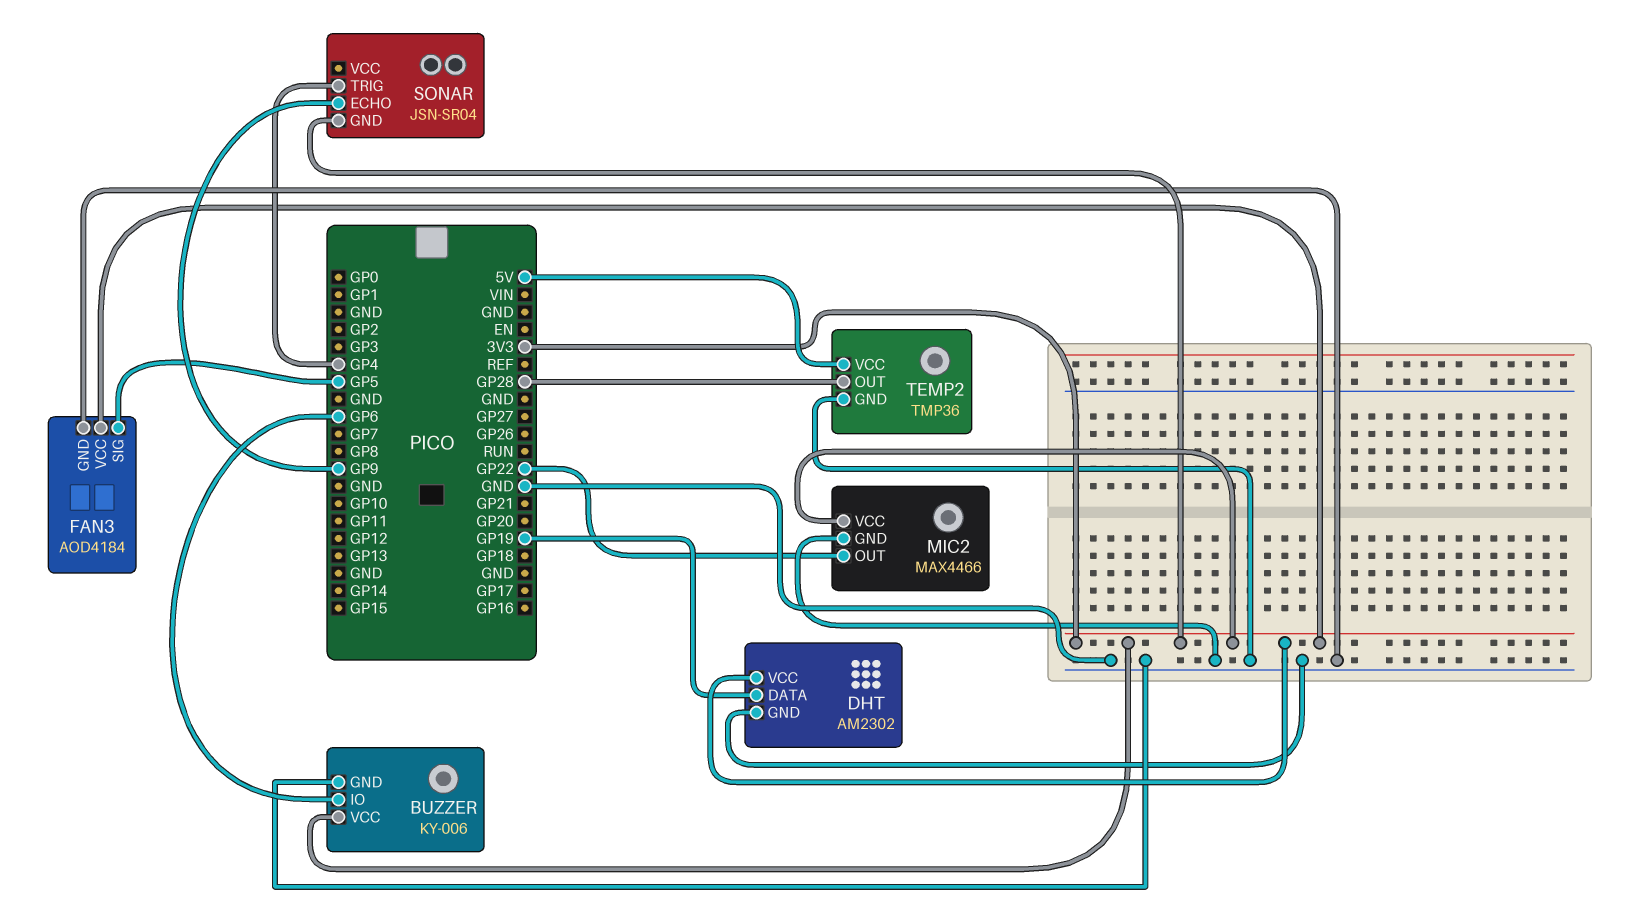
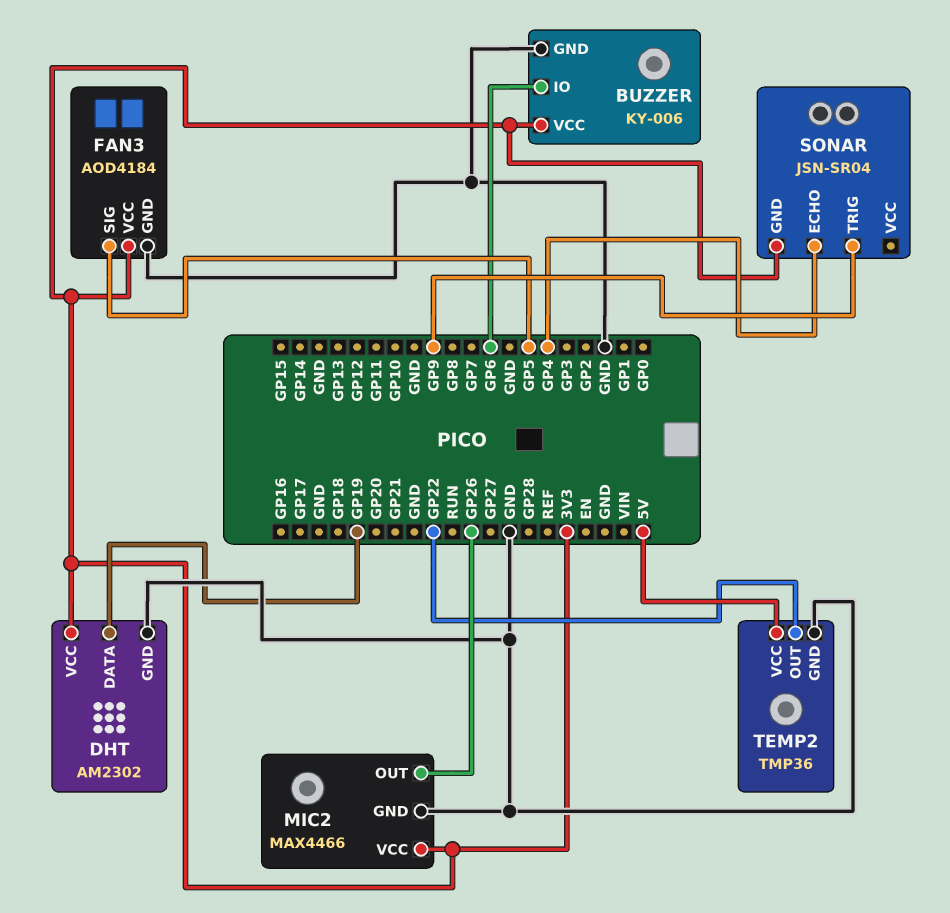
MIC2 pin OUT: GP22 -> GP26
SONAR pin ECHO: GP9 -> GP4
SONAR pin TRIG: GP4 -> GP9
TEMP2 pin OUT: GP28 -> GP22

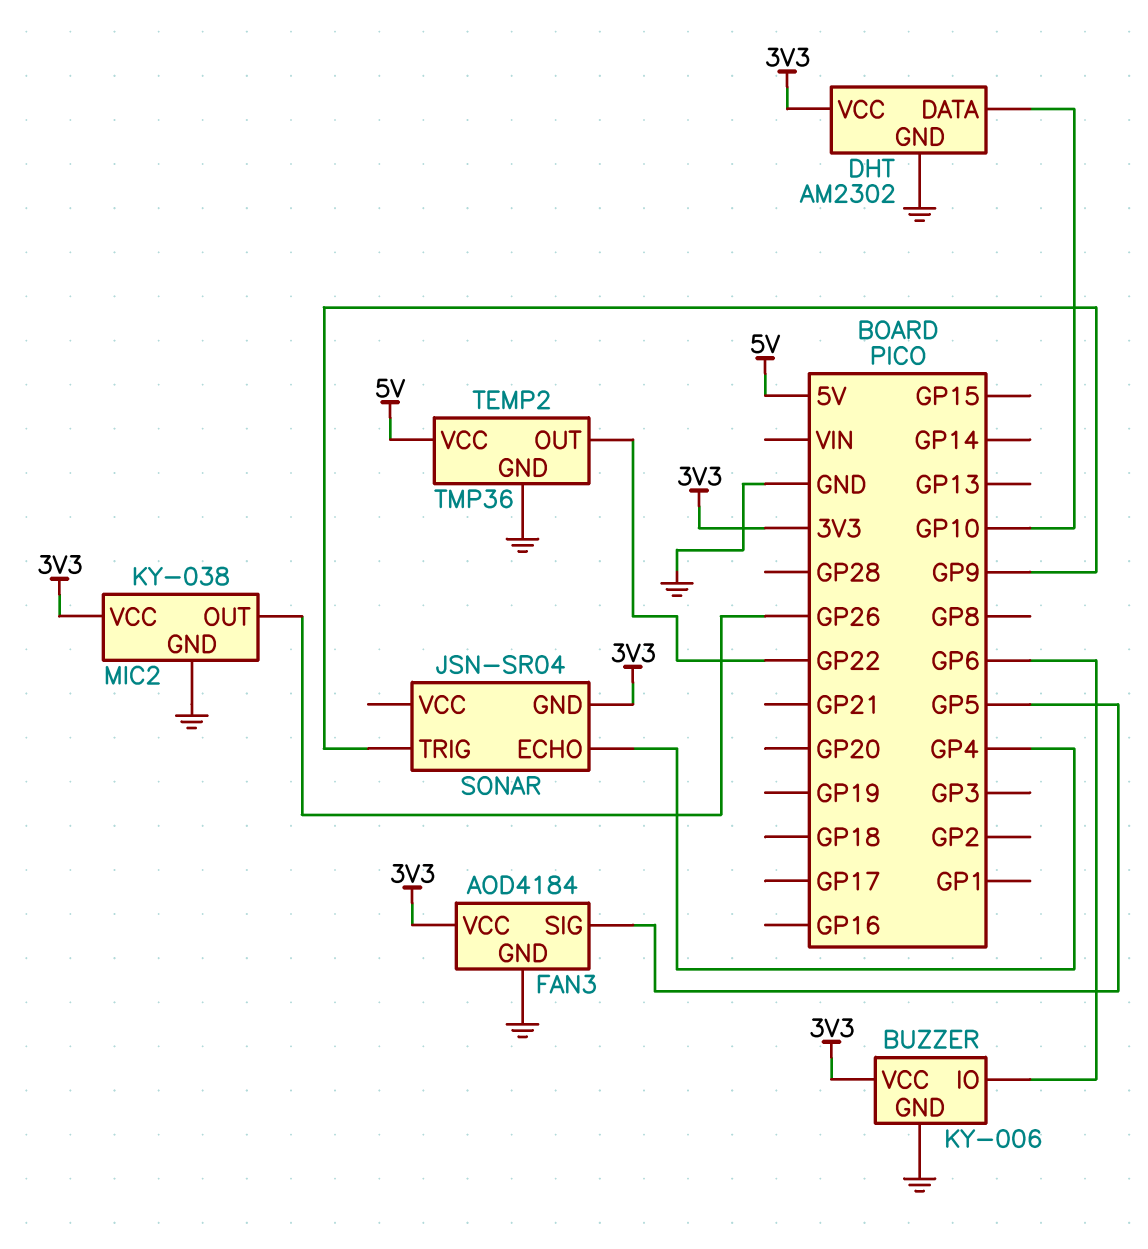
DHT pin DATA: GP19 -> GP10
MIC2: MAX4466 -> KY-038

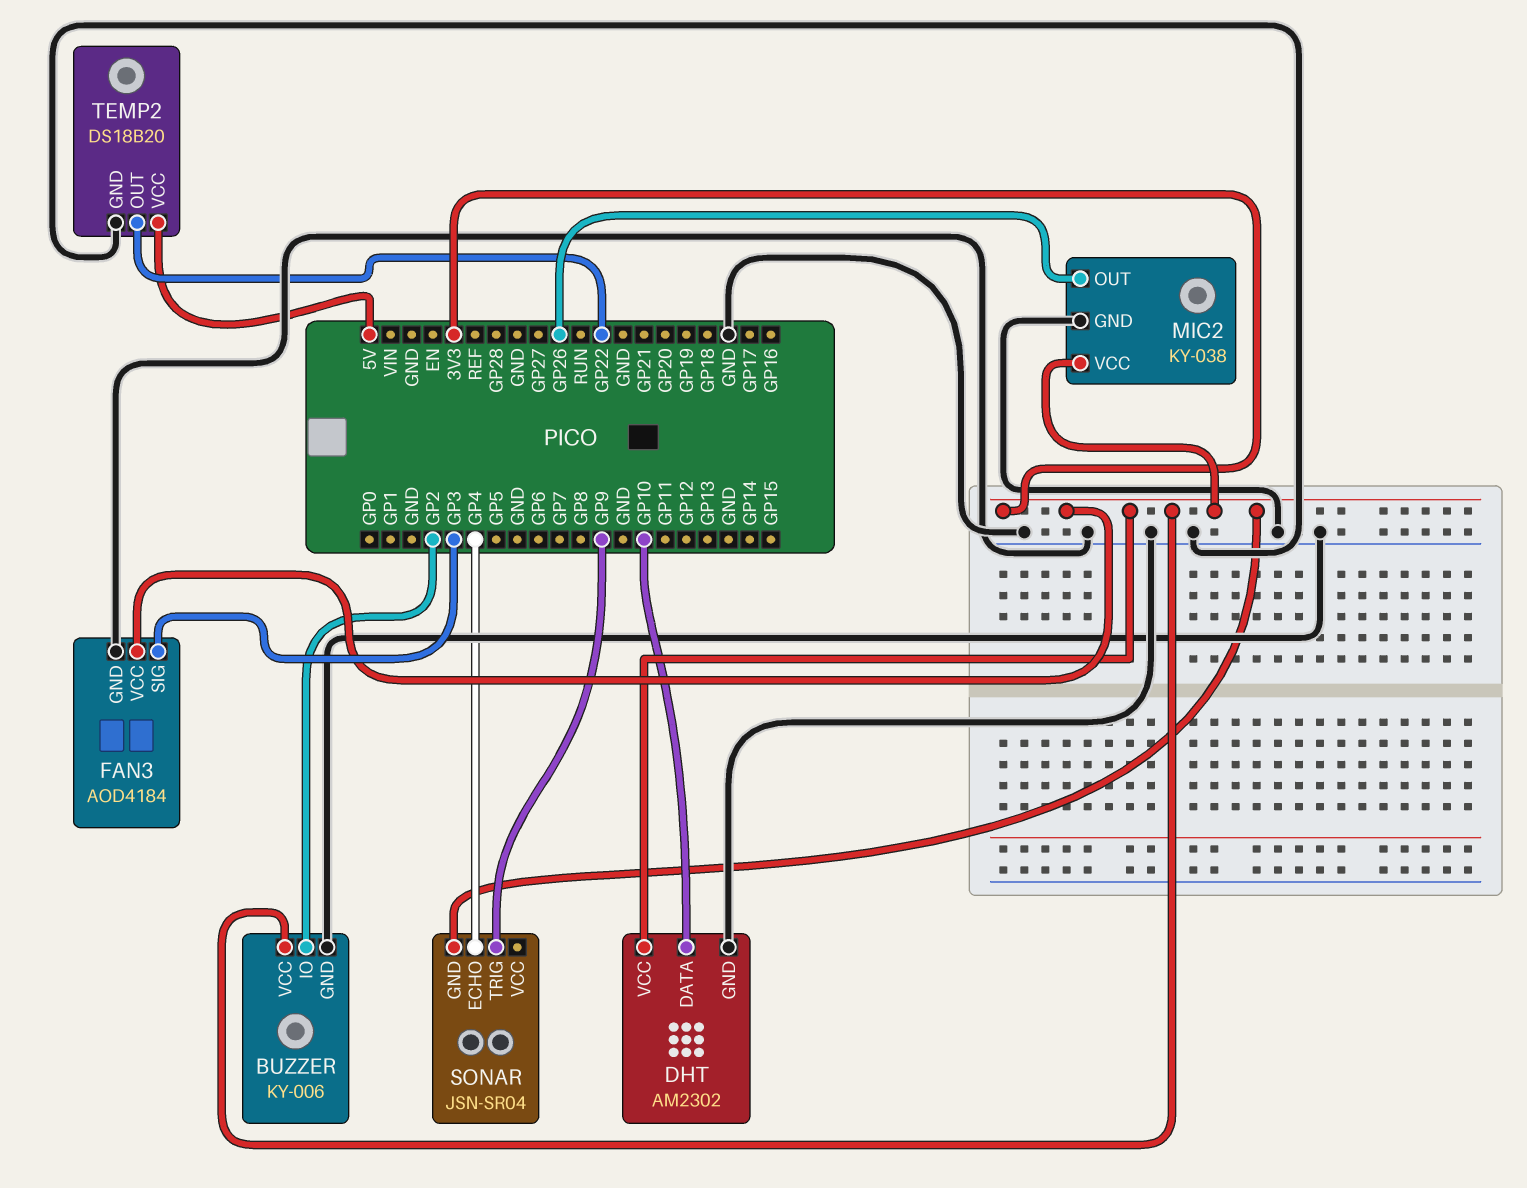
BUZZER pin IO: GP6 -> GP2
FAN3 pin SIG: GP5 -> GP3
TEMP2: TMP36 -> DS18B20

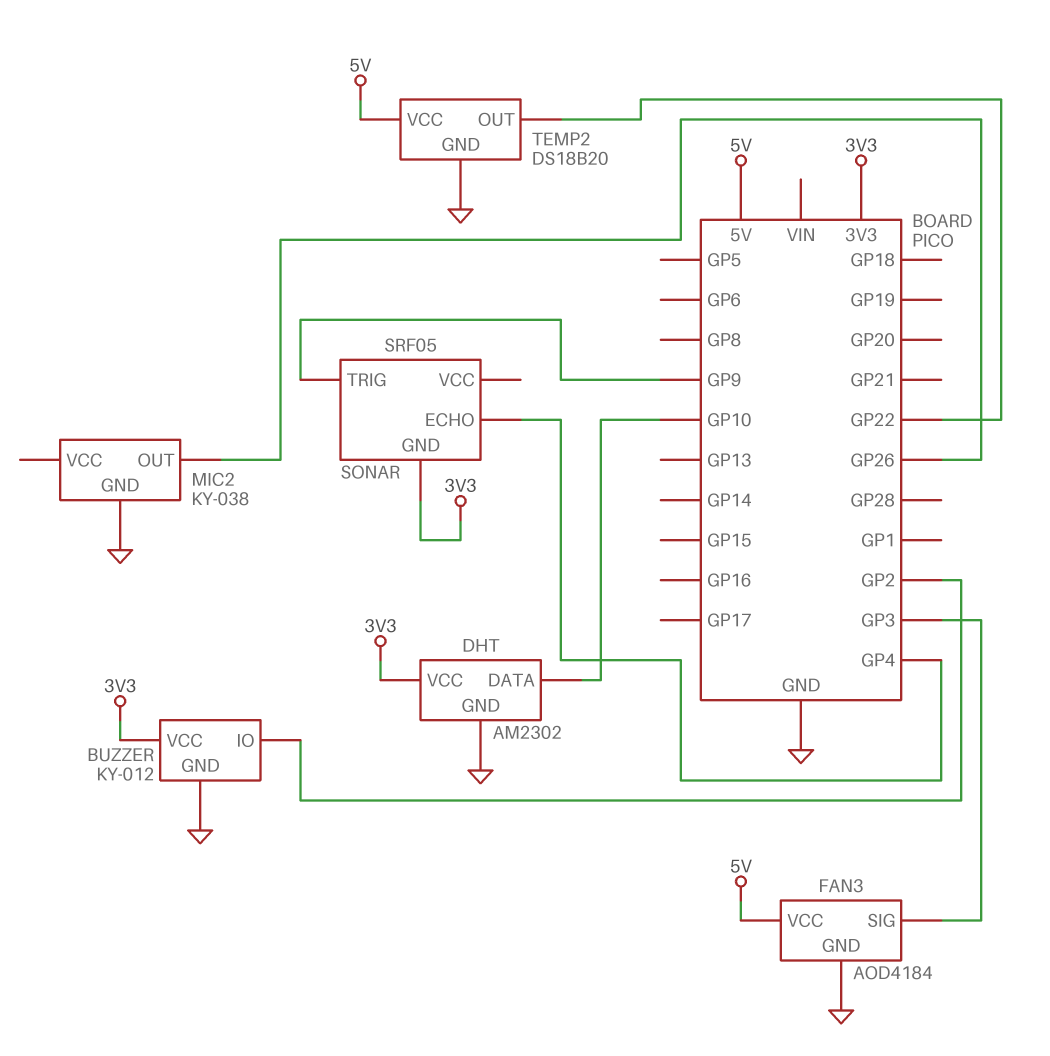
BUZZER: KY-006 -> KY-012
FAN3 pin VCC: 3V3 -> 5V
MIC2 pin VCC: 3V3 -> none
SONAR: JSN-SR04 -> SRF05

